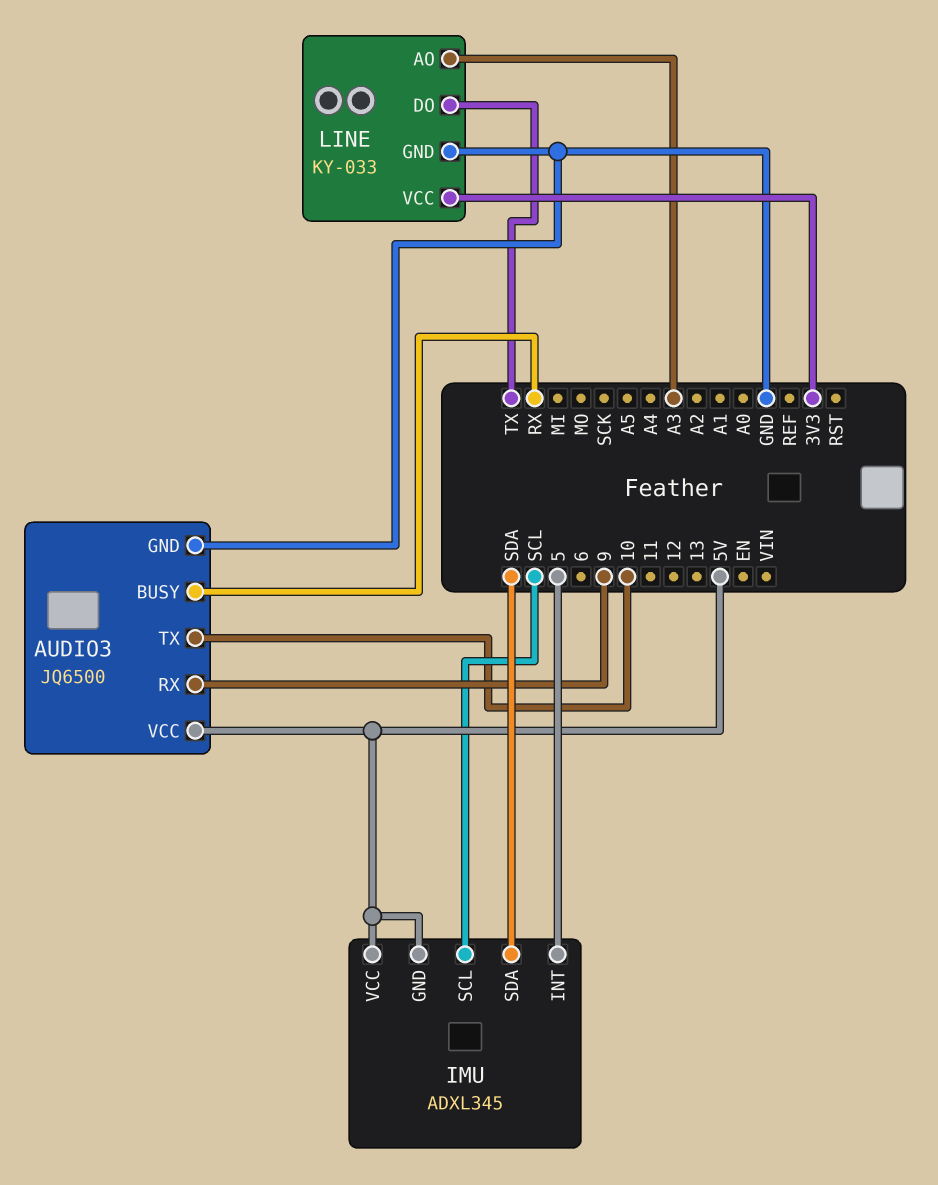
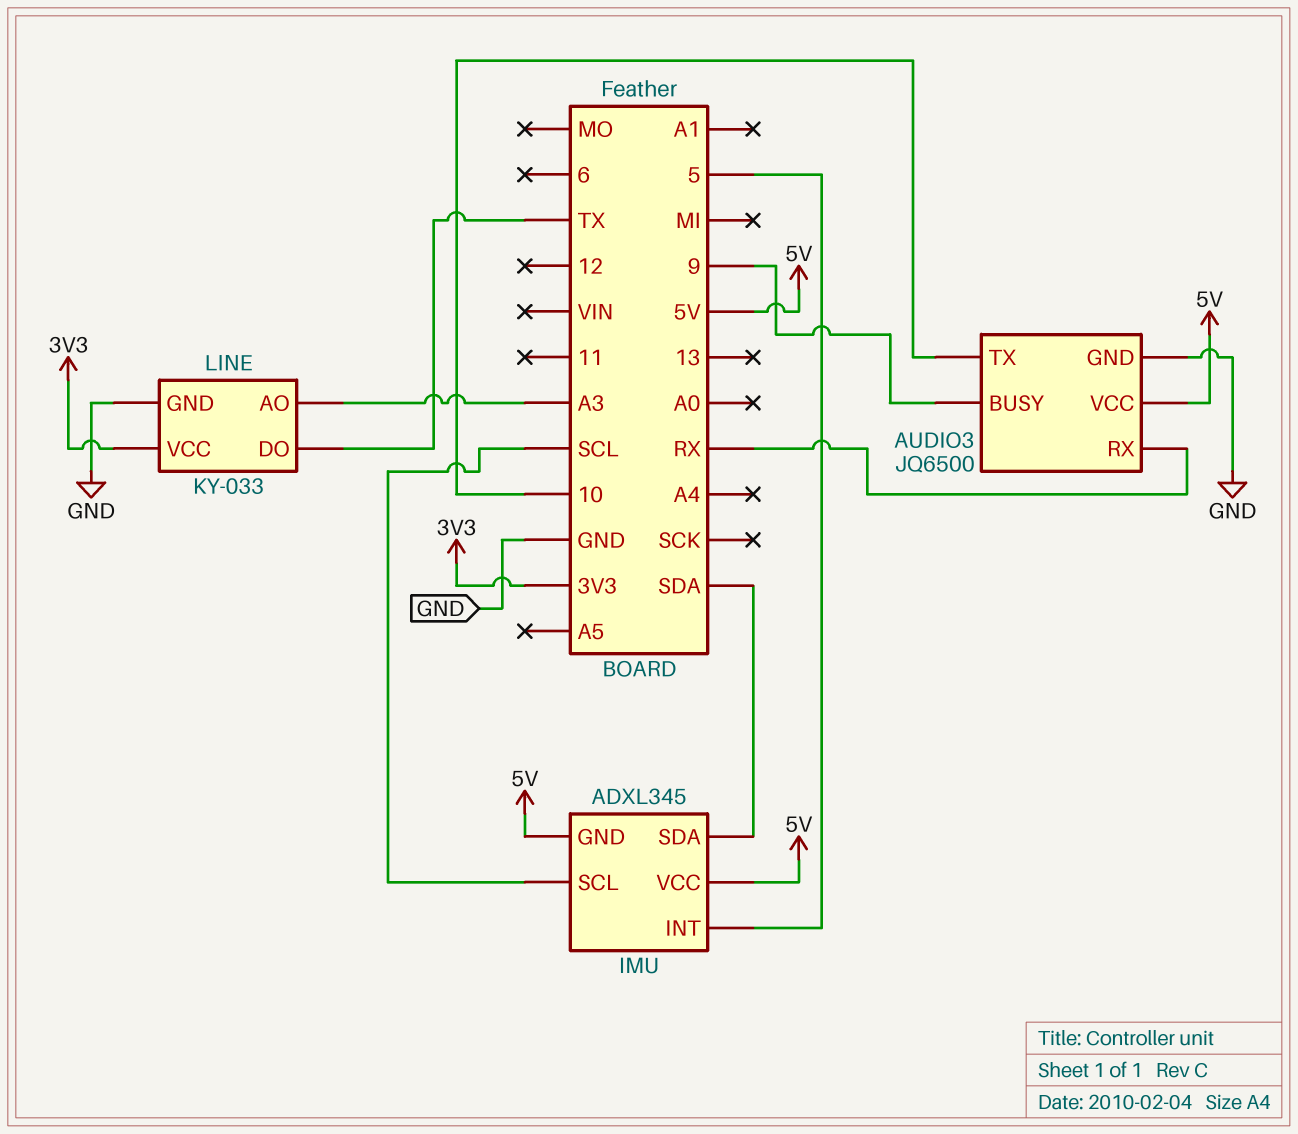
AUDIO3 pin BUSY: RX -> 9
AUDIO3 pin RX: 9 -> RX

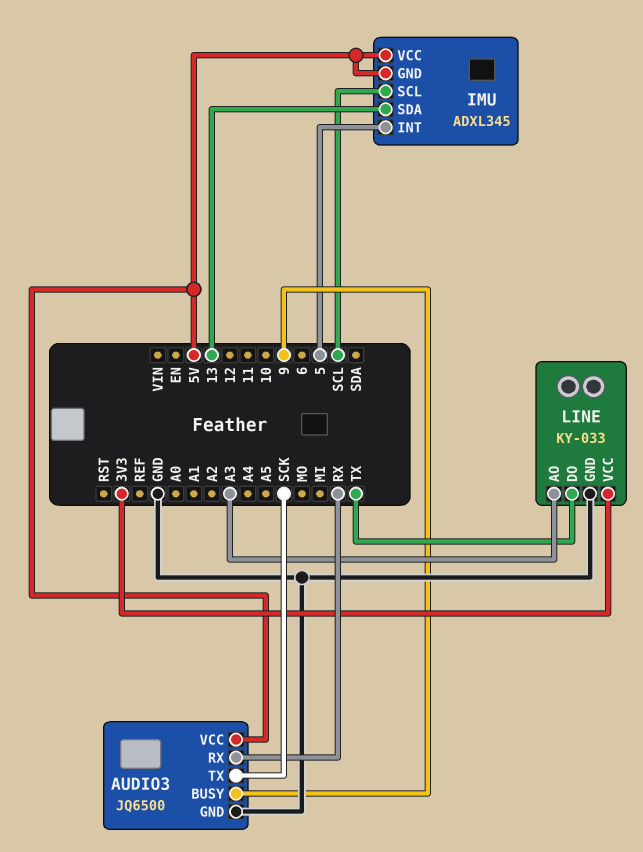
AUDIO3 pin TX: 10 -> SCK
IMU pin SDA: SDA -> 13

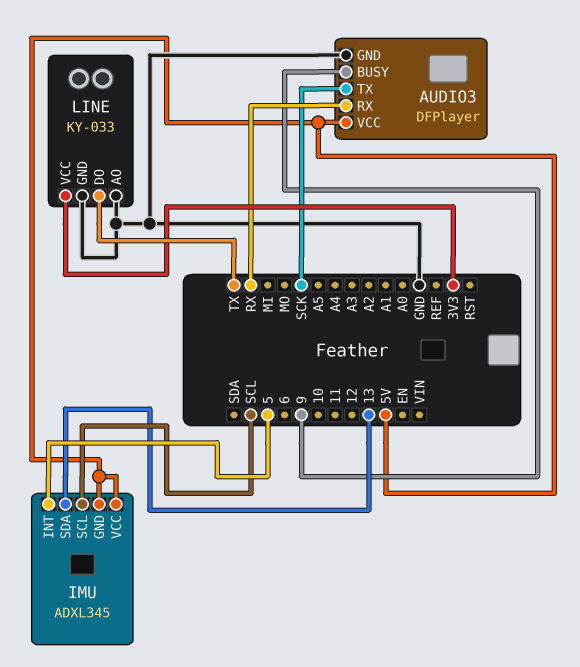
AUDIO3: JQ6500 -> DFPlayer
LINE pin AO: A3 -> GND

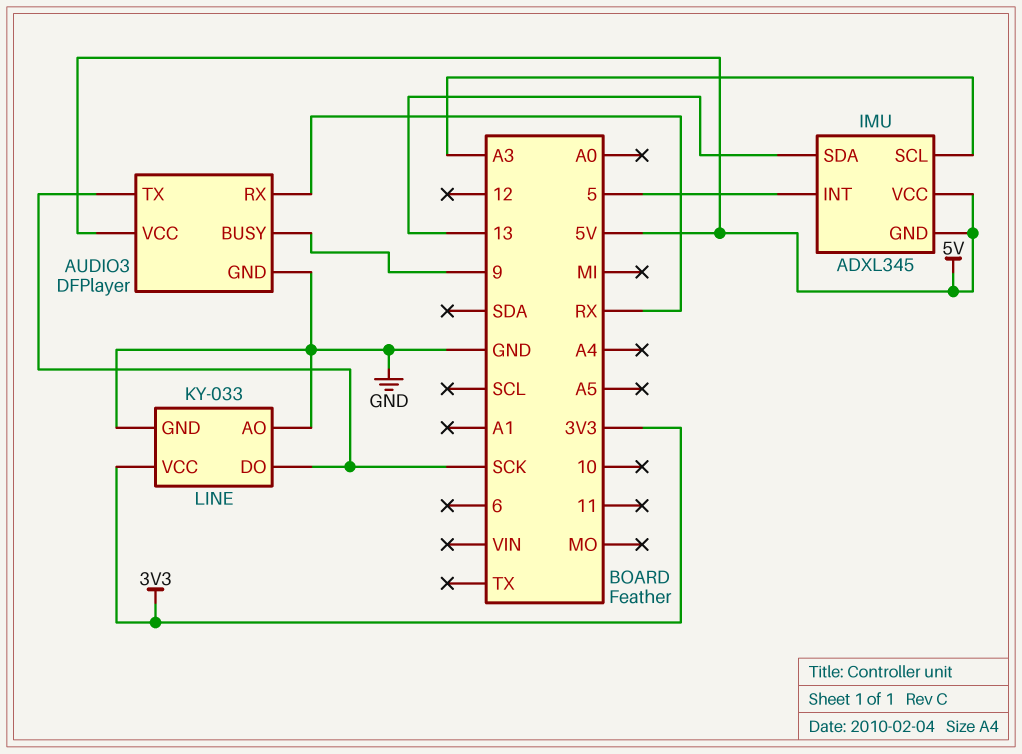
IMU pin SCL: SCL -> A3
LINE pin DO: TX -> SCK

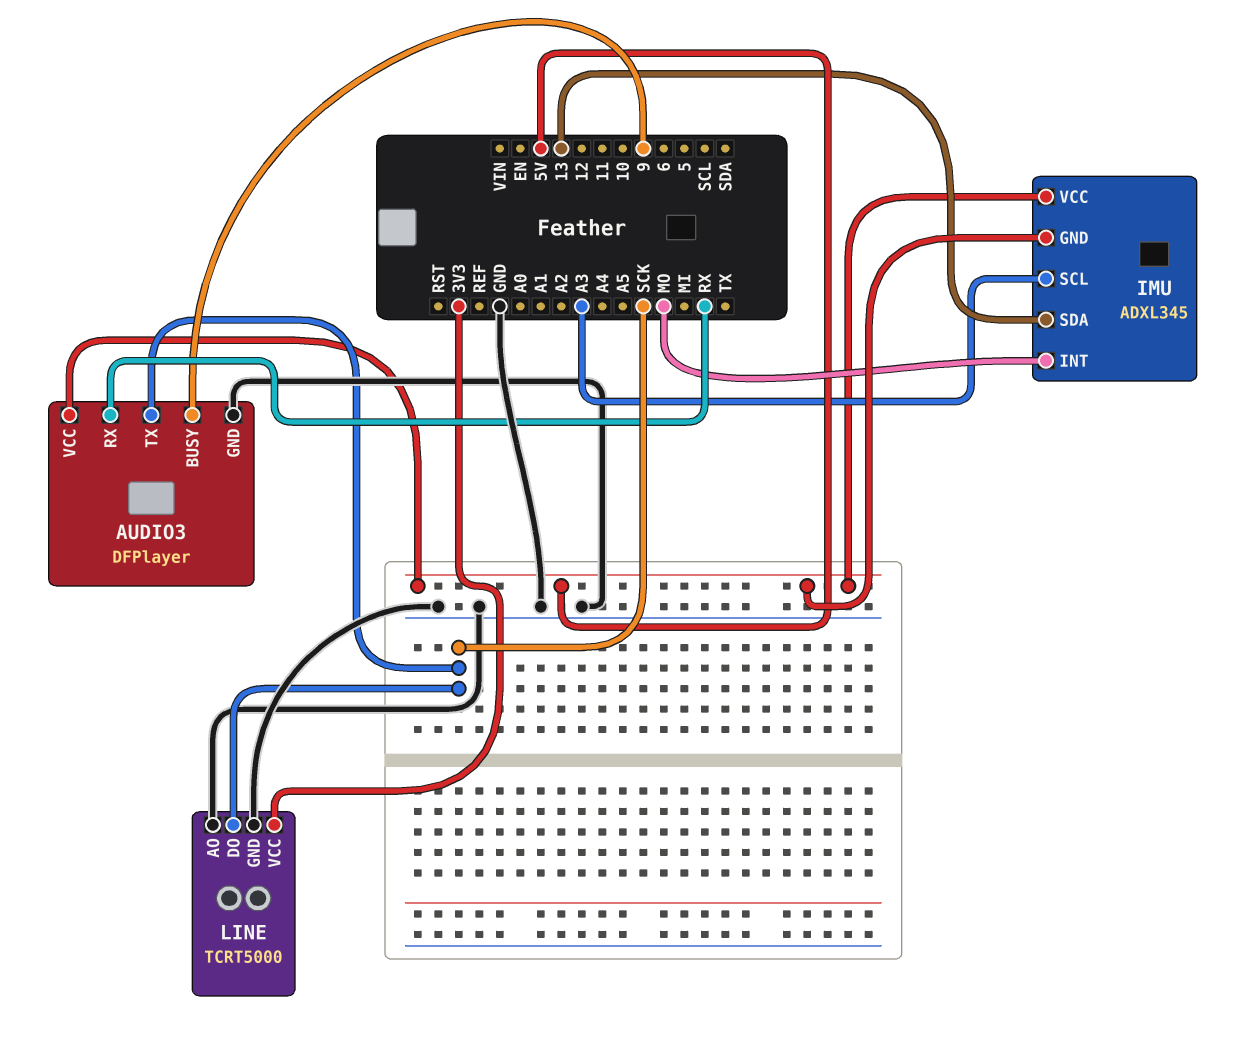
IMU pin INT: 5 -> MO
LINE: KY-033 -> TCRT5000

